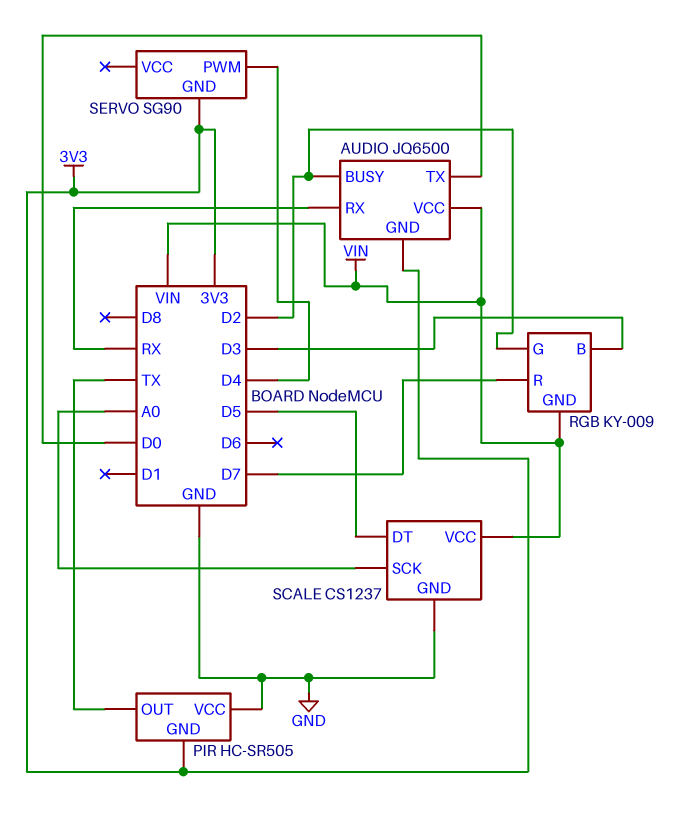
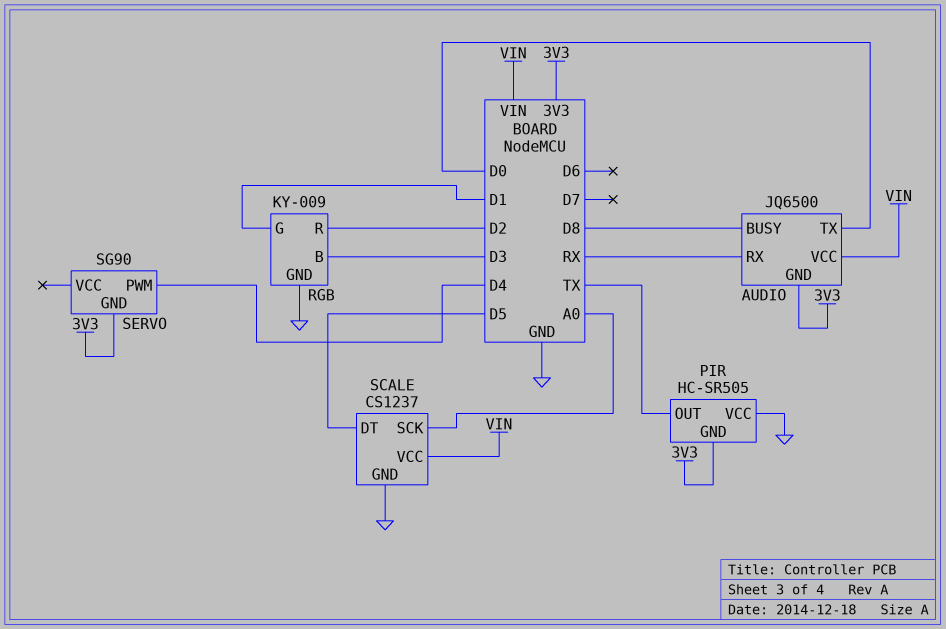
AUDIO pin BUSY: D2 -> D8
RGB pin G: D2 -> D1
RGB pin GND: VIN -> GND
RGB pin R: D7 -> D2

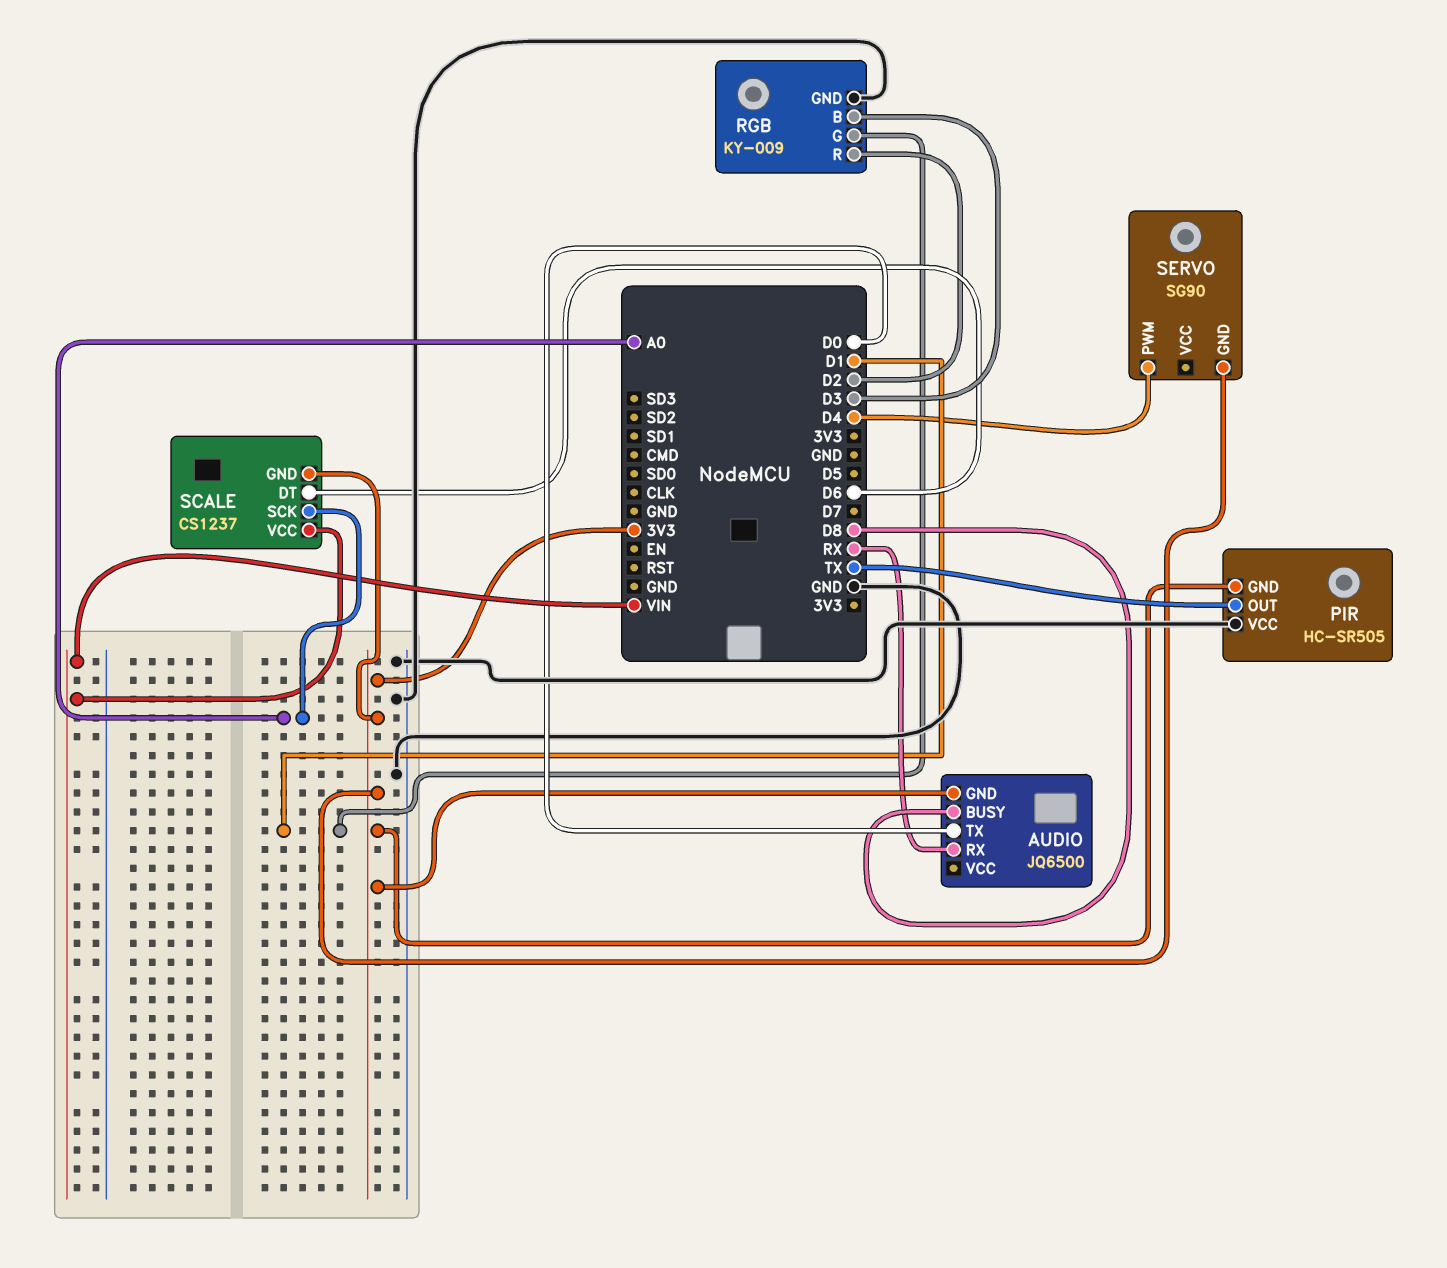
AUDIO pin VCC: VIN -> none
SCALE pin DT: D5 -> D6
SCALE pin GND: GND -> 3V3

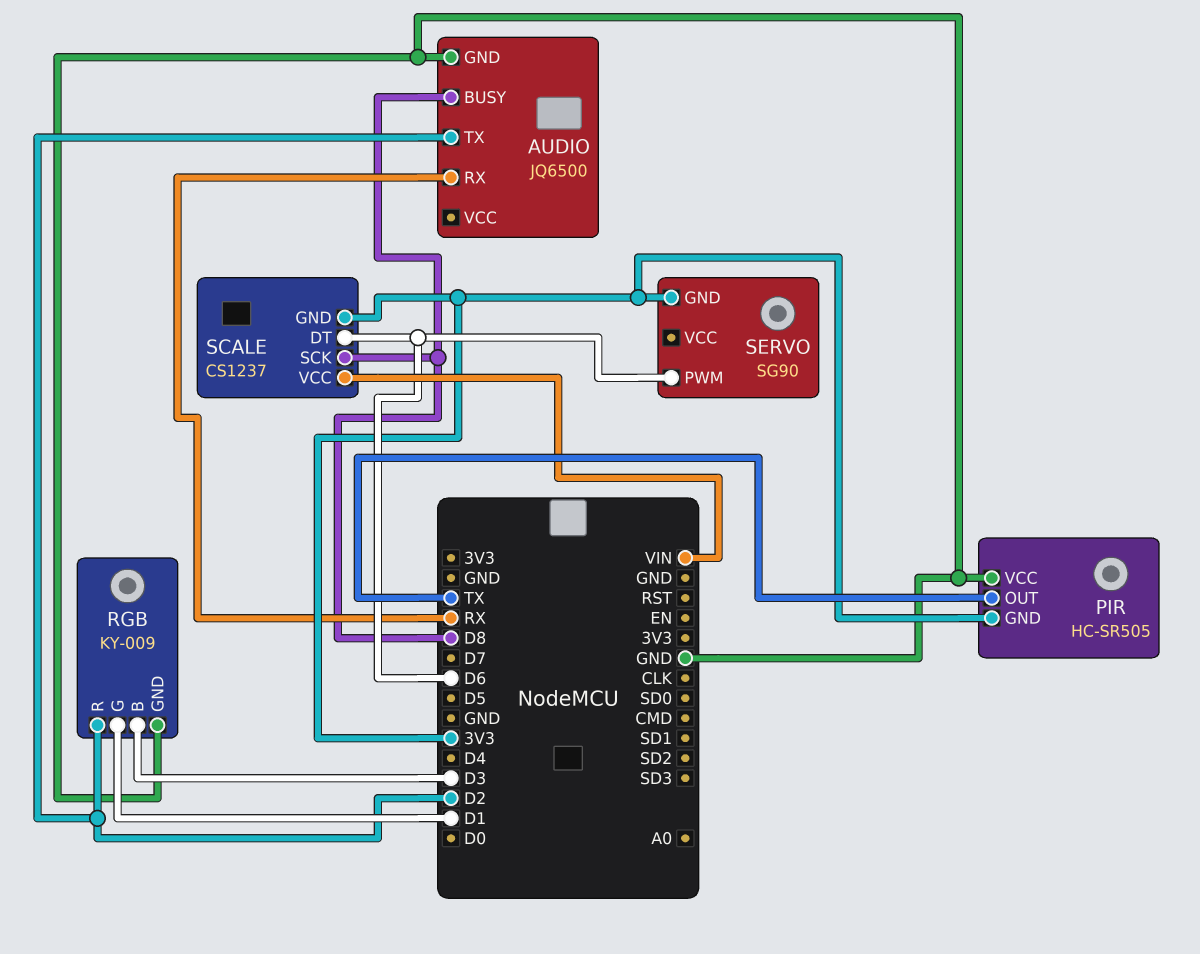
AUDIO pin GND: 3V3 -> GND
AUDIO pin TX: D0 -> D2
SCALE pin SCK: A0 -> D8
SERVO pin PWM: D4 -> D6

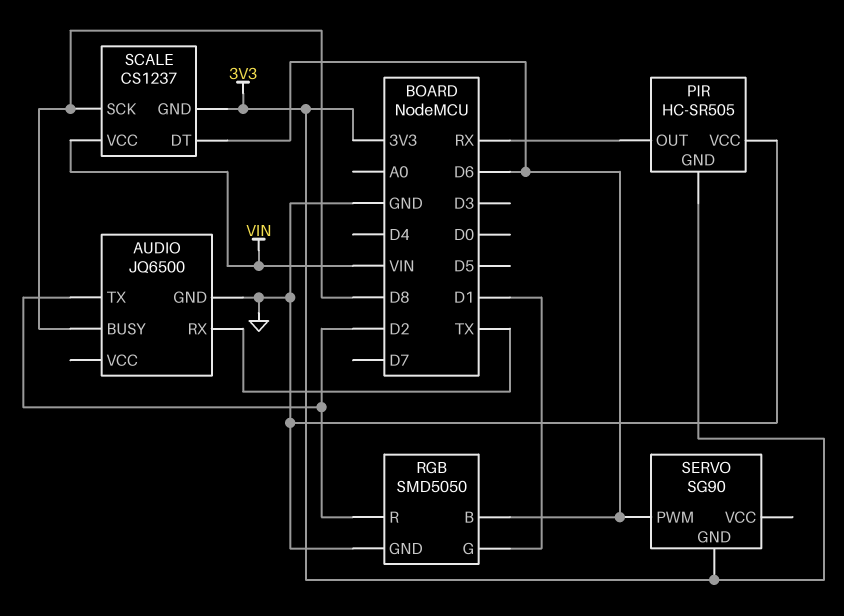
AUDIO pin RX: RX -> TX
PIR pin OUT: TX -> RX
RGB: KY-009 -> SMD5050
RGB pin B: D3 -> D6

